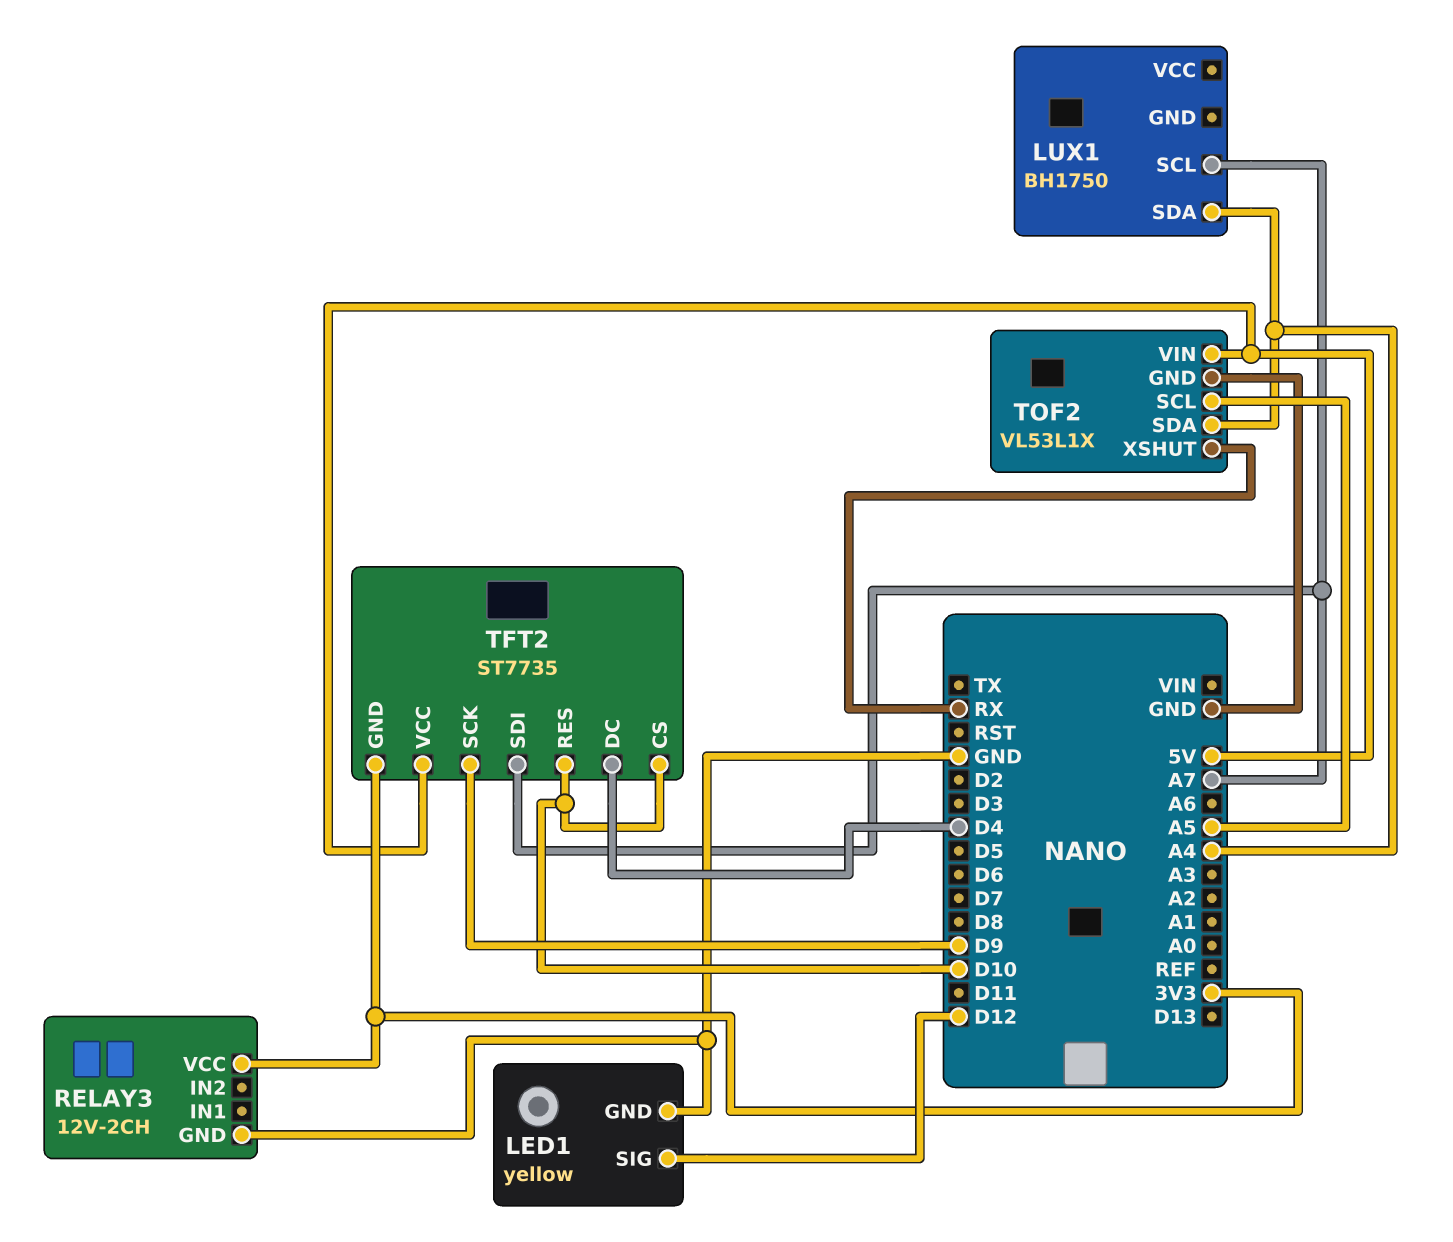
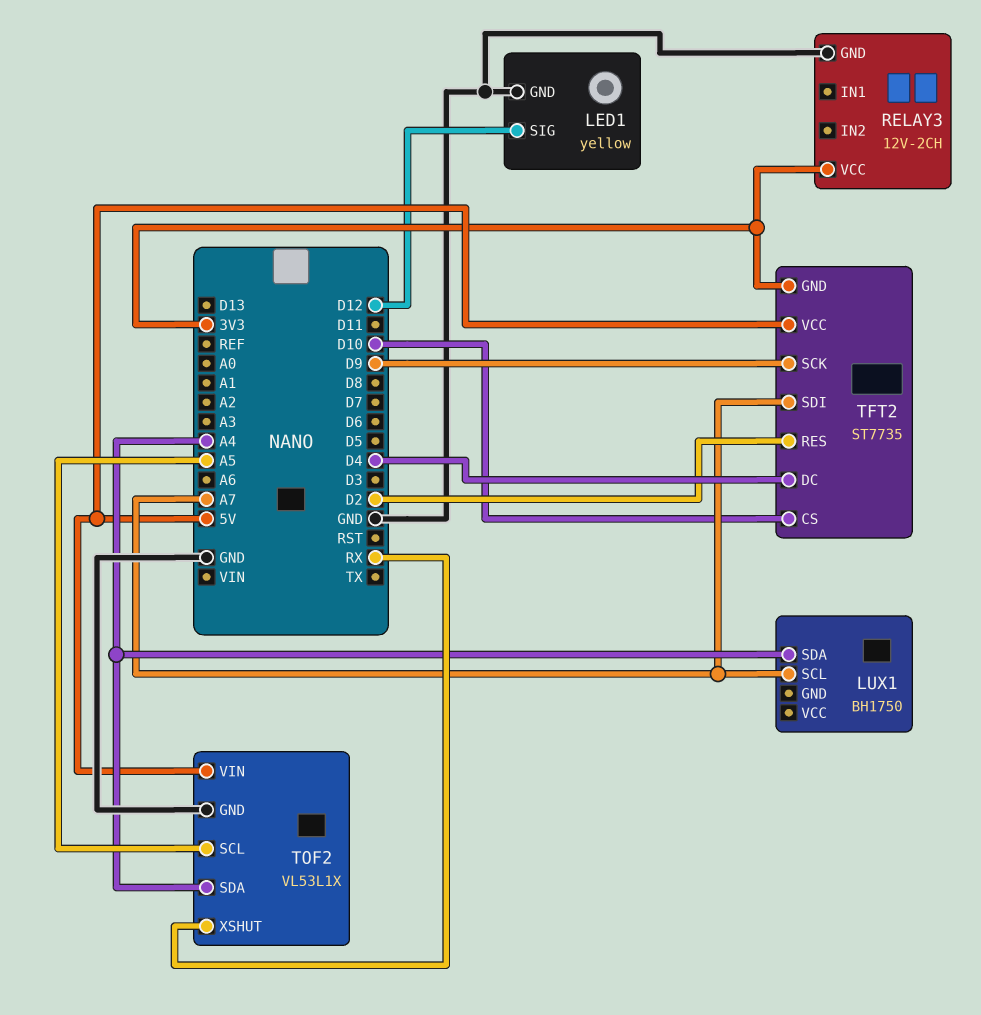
TFT2 pin RES: D10 -> D2

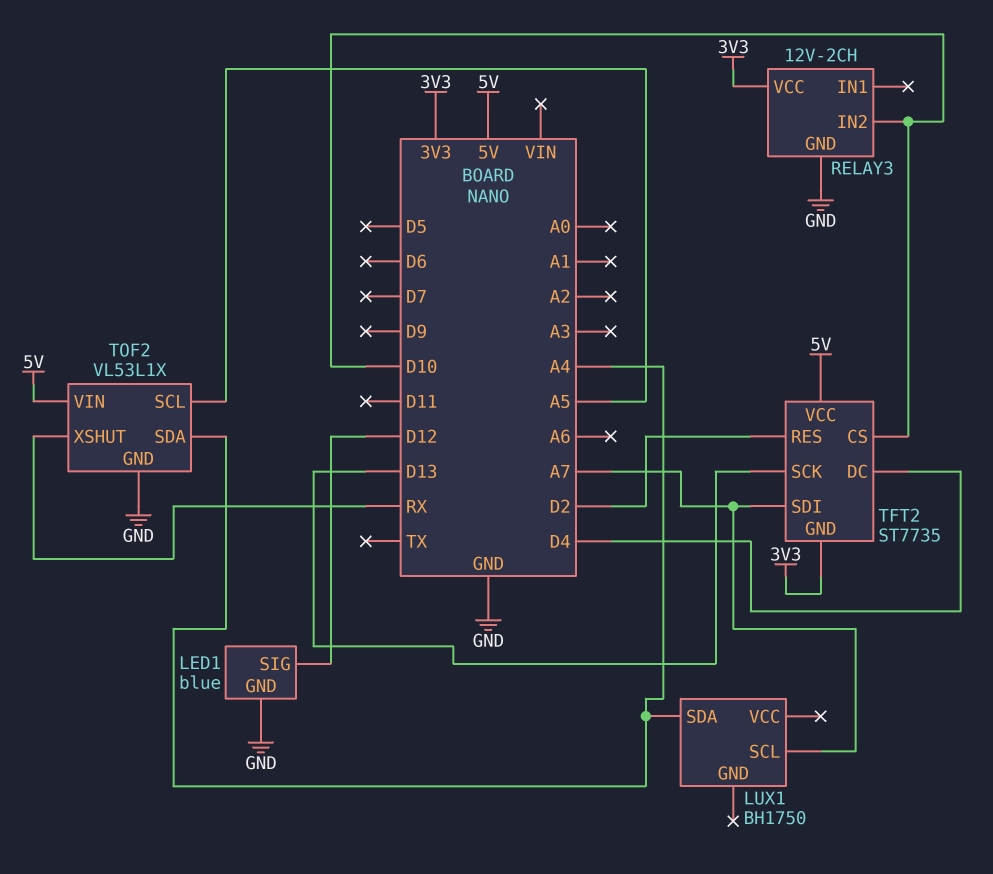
LED1: yellow -> blue
RELAY3 pin IN2: none -> D10
TFT2 pin SCK: D9 -> D13

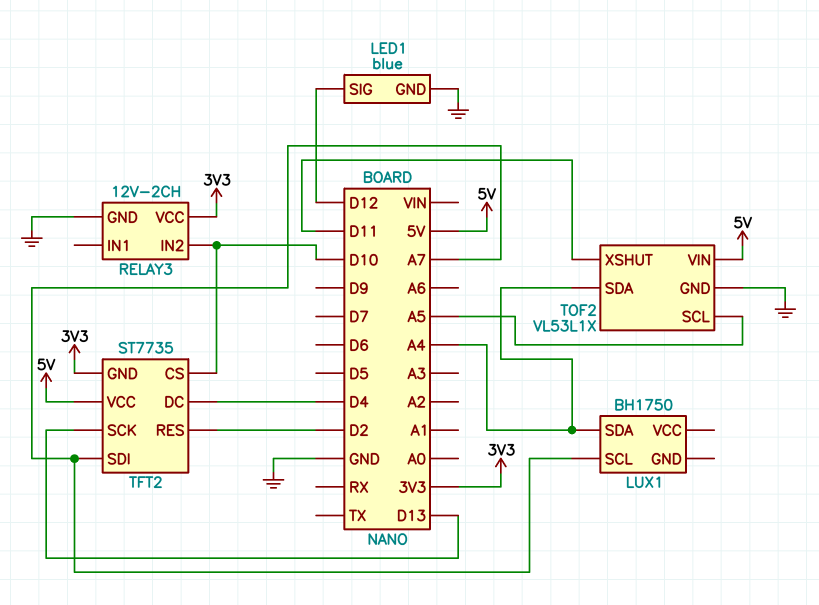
TOF2 pin XSHUT: RX -> D11

